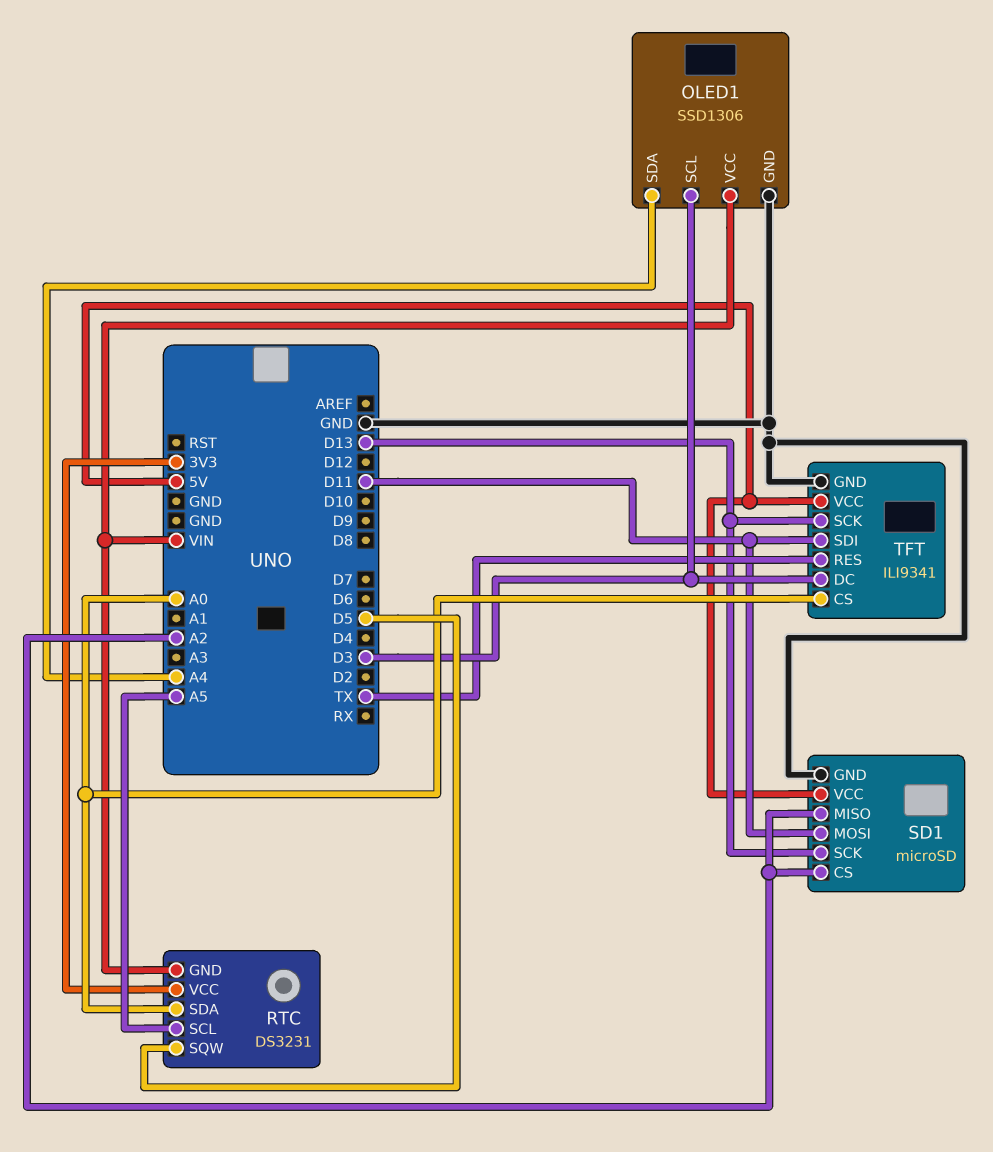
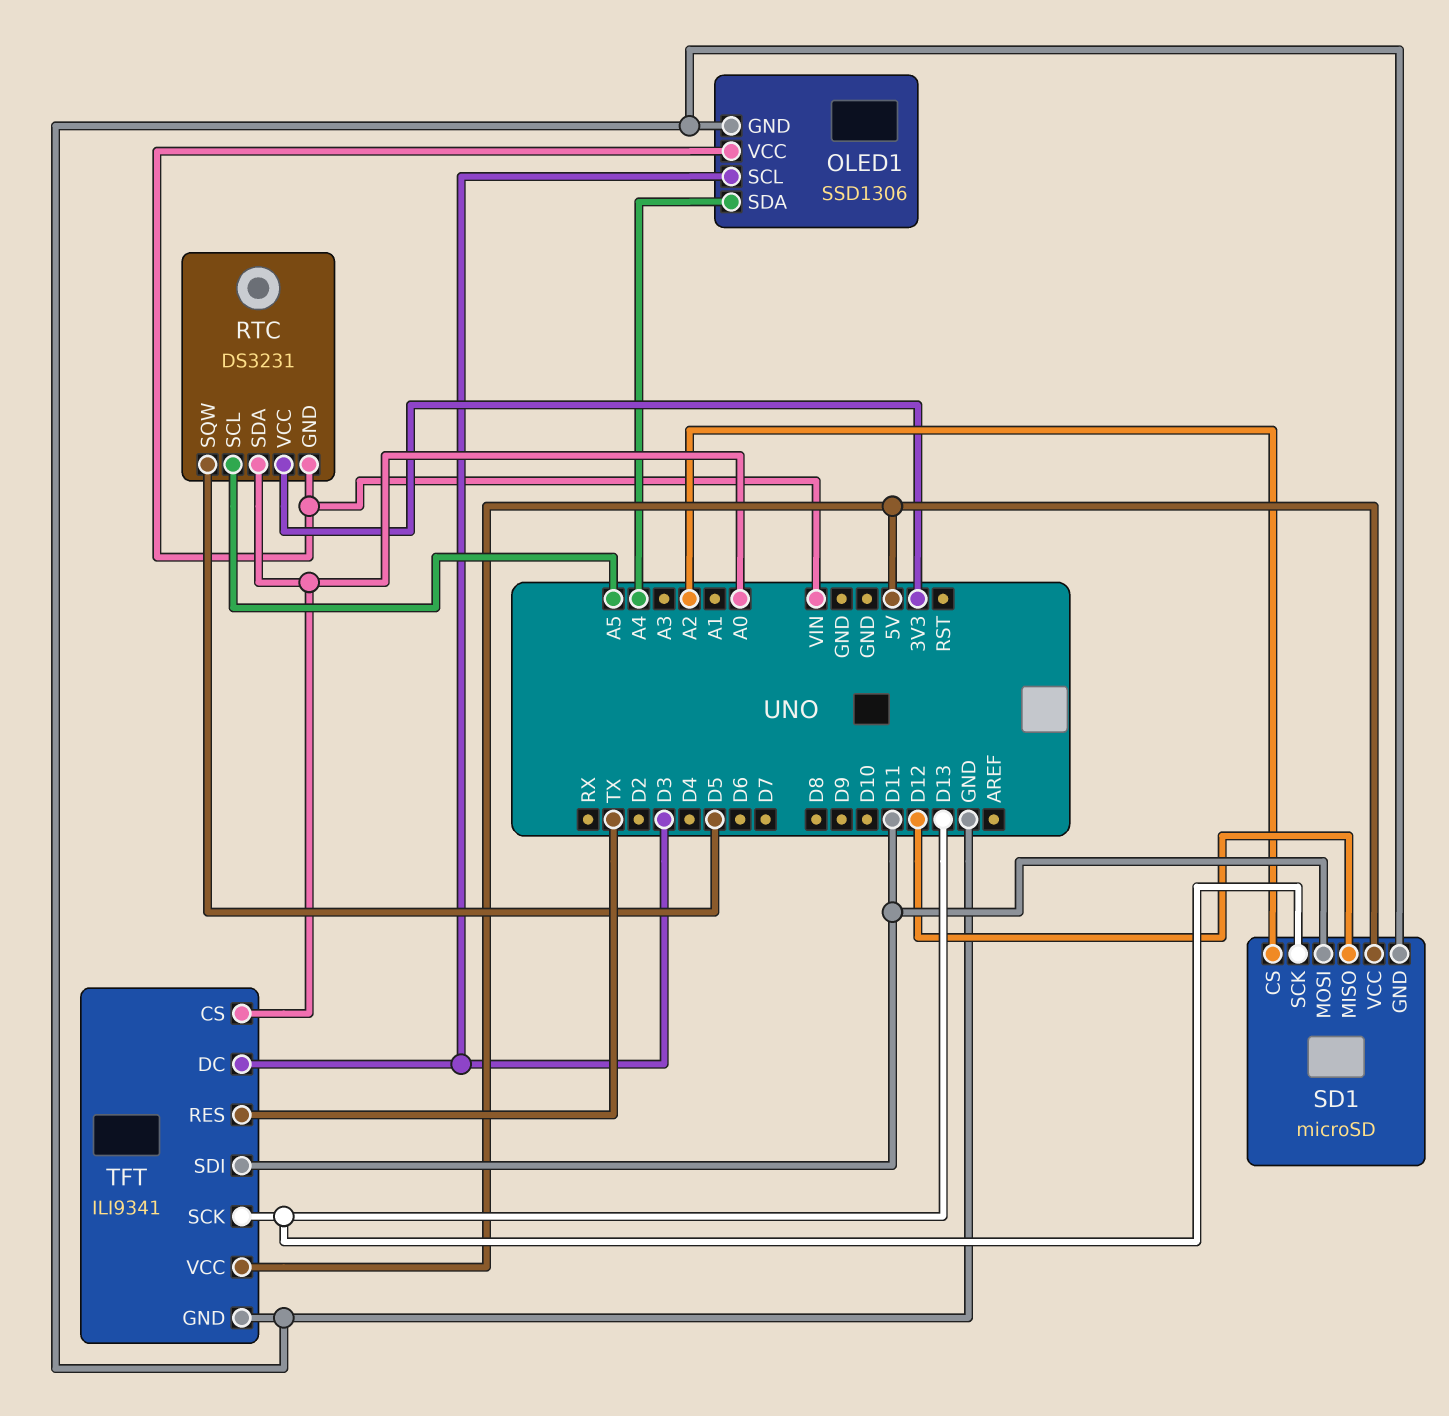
SD1 pin MISO: A2 -> D12

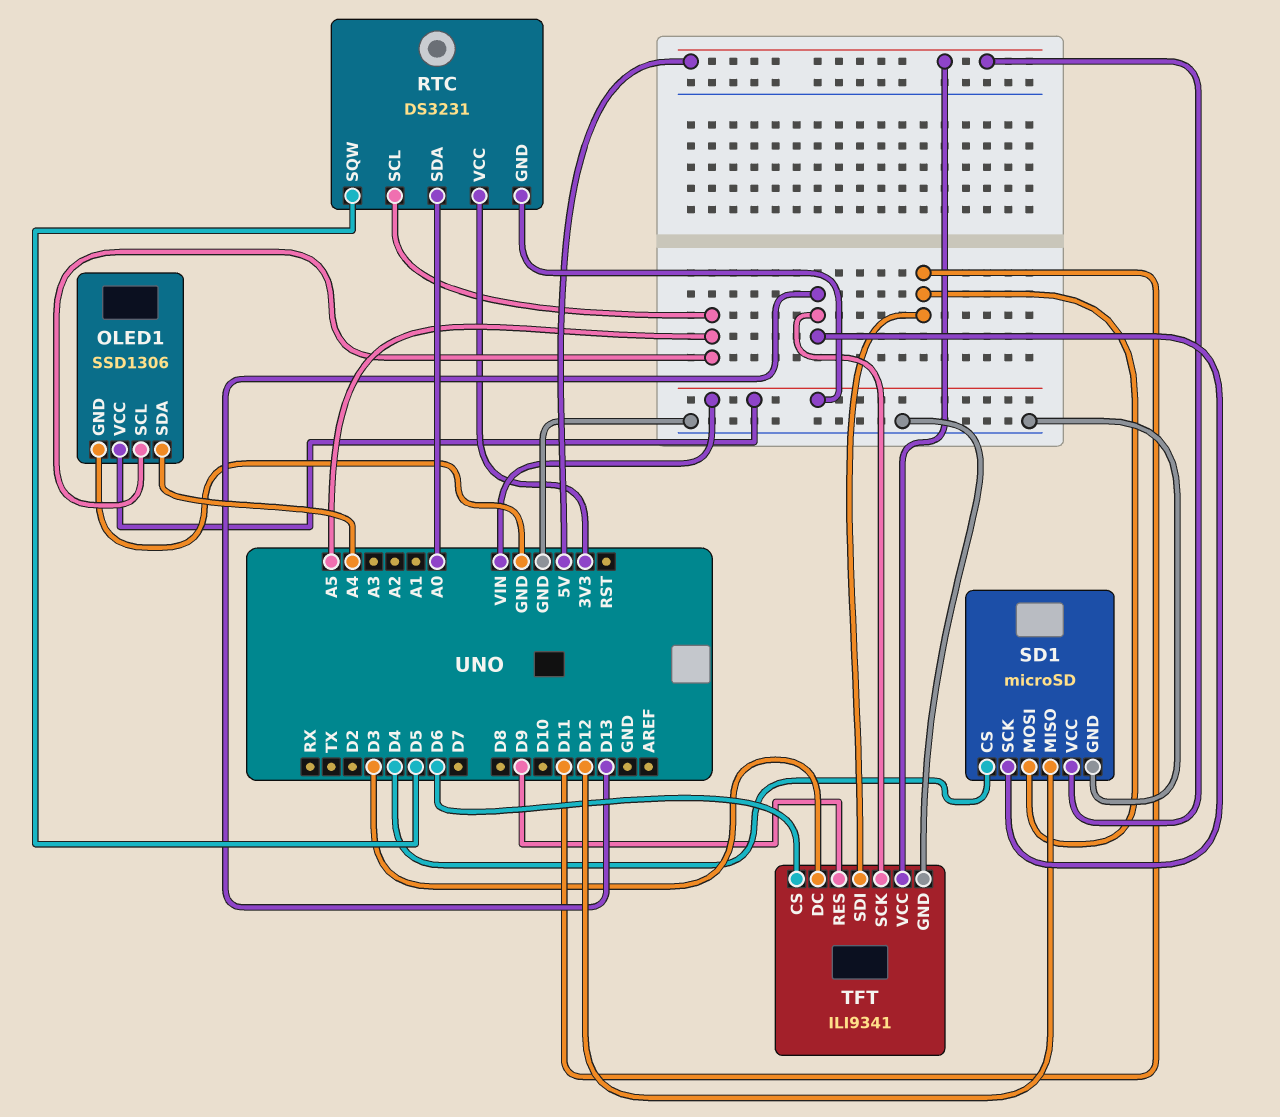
OLED1 pin SCL: D3 -> A5
SD1 pin CS: A2 -> D4
TFT pin CS: A0 -> D6
TFT pin RES: TX -> D9

